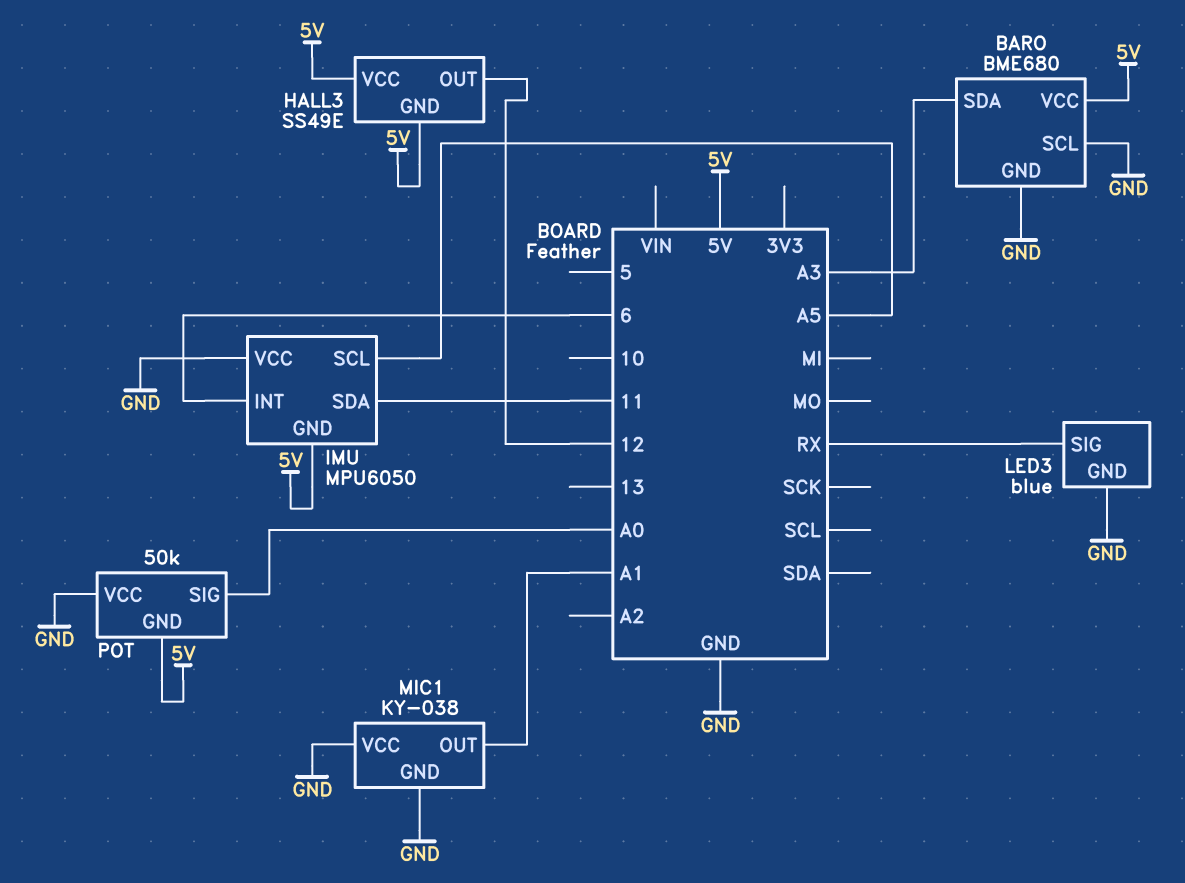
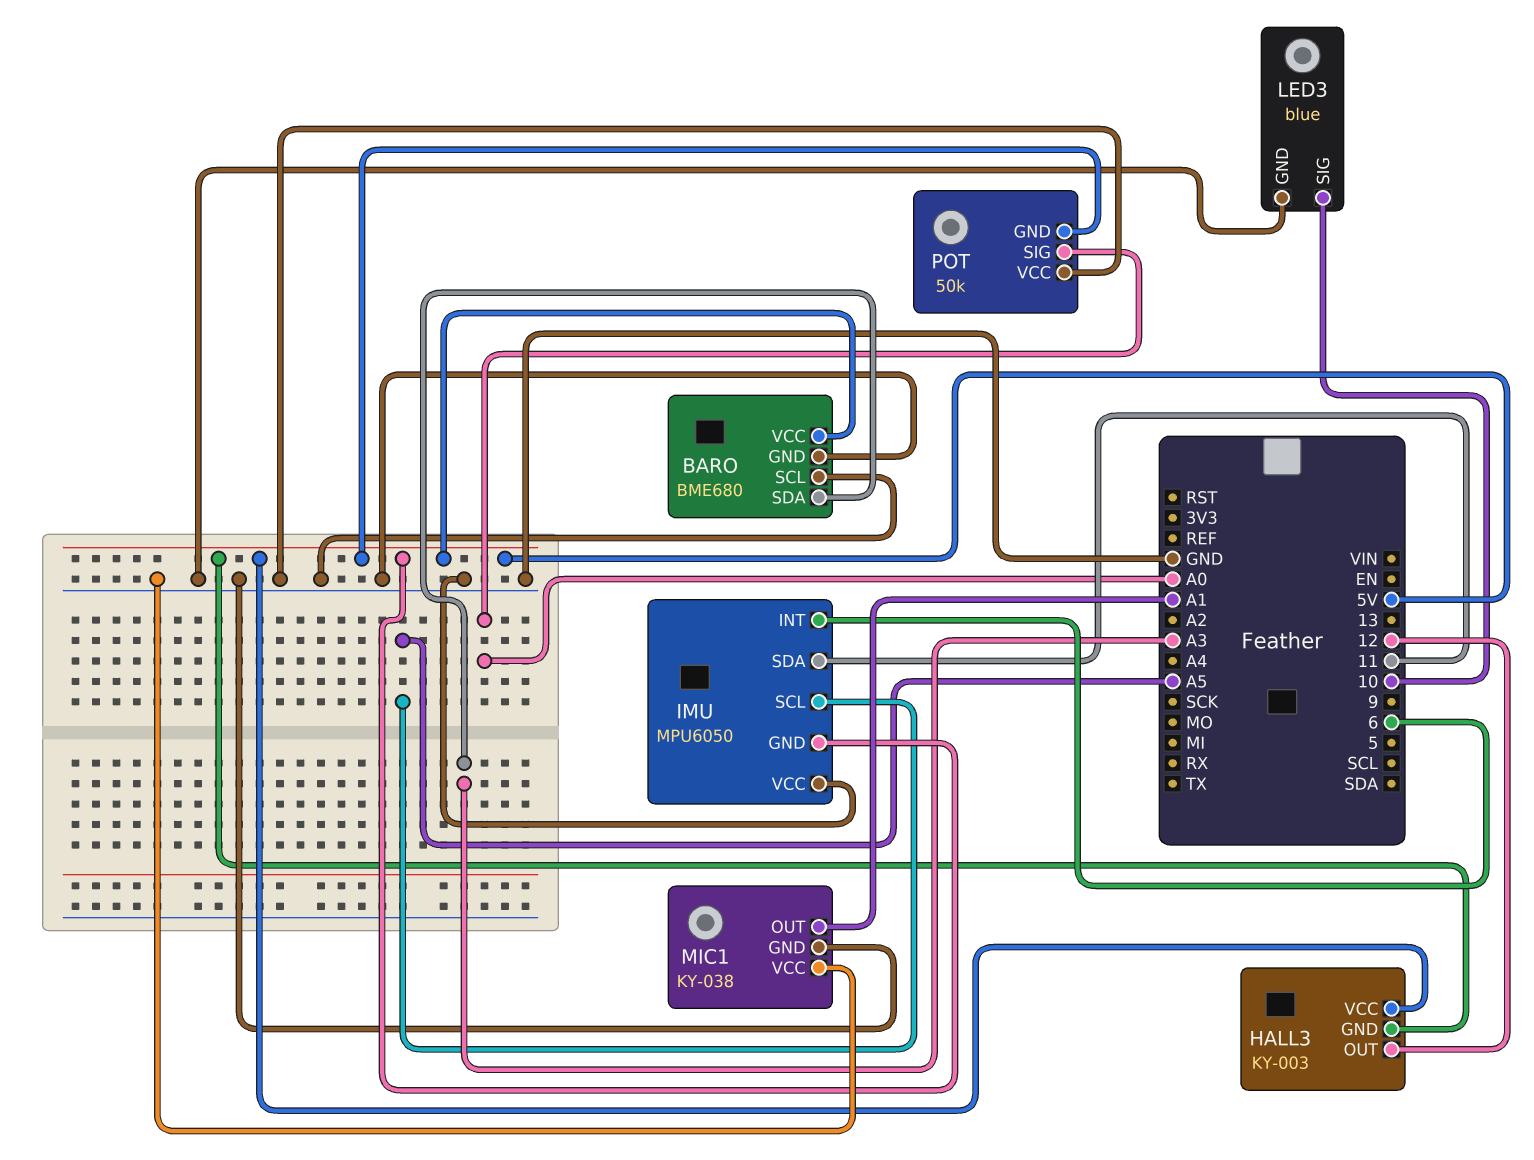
HALL3: SS49E -> KY-003
LED3 pin SIG: RX -> 10

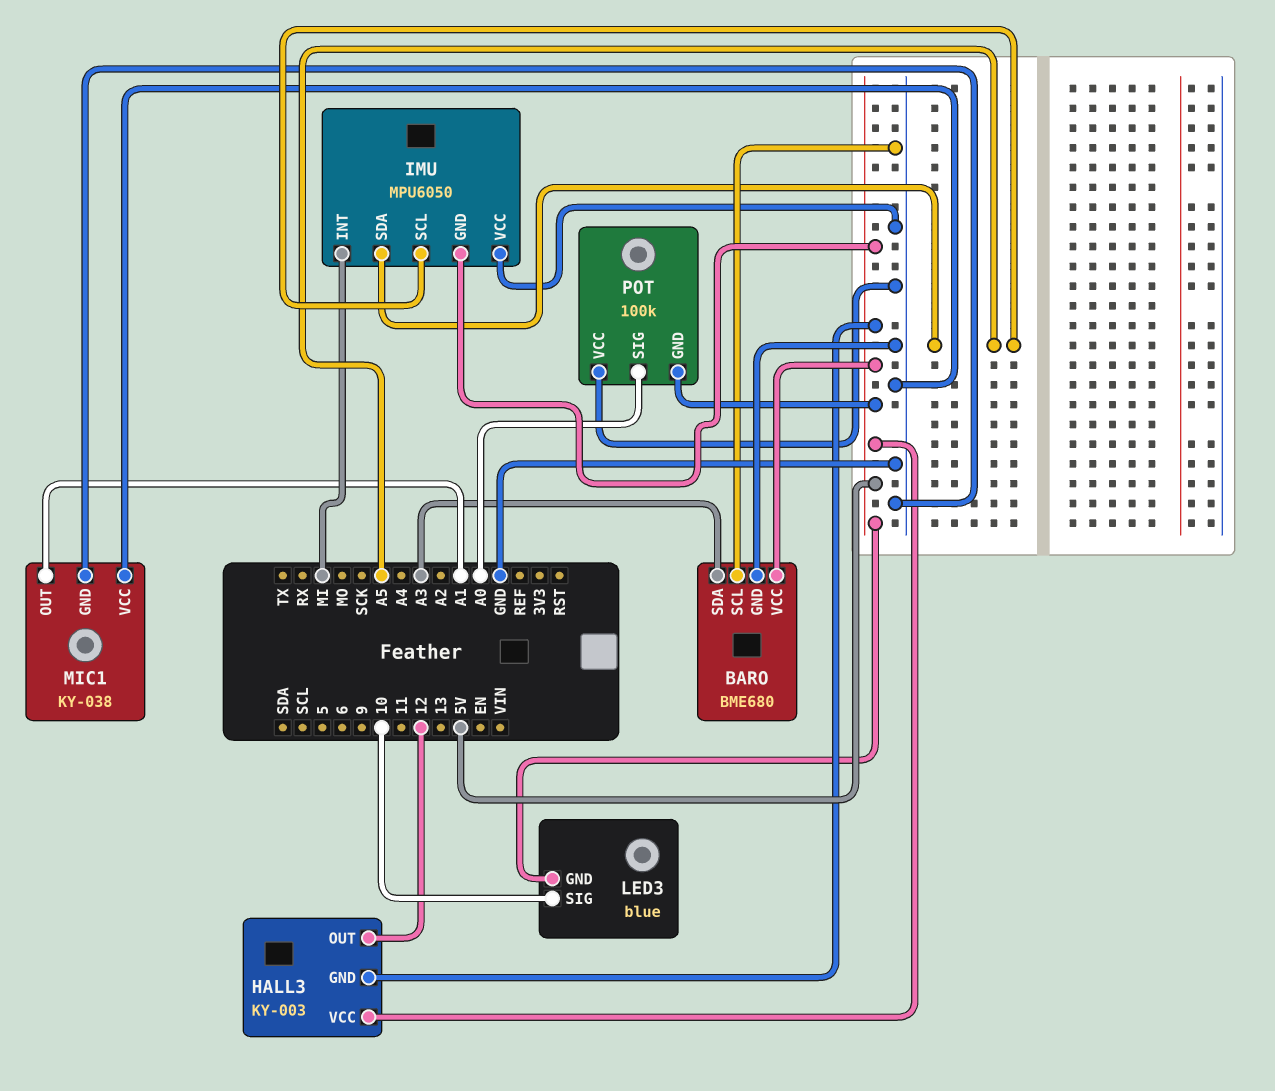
IMU pin INT: 6 -> MI
IMU pin SDA: 11 -> A5
LED3 pin GND: GND -> 5V
POT: 50k -> 100k

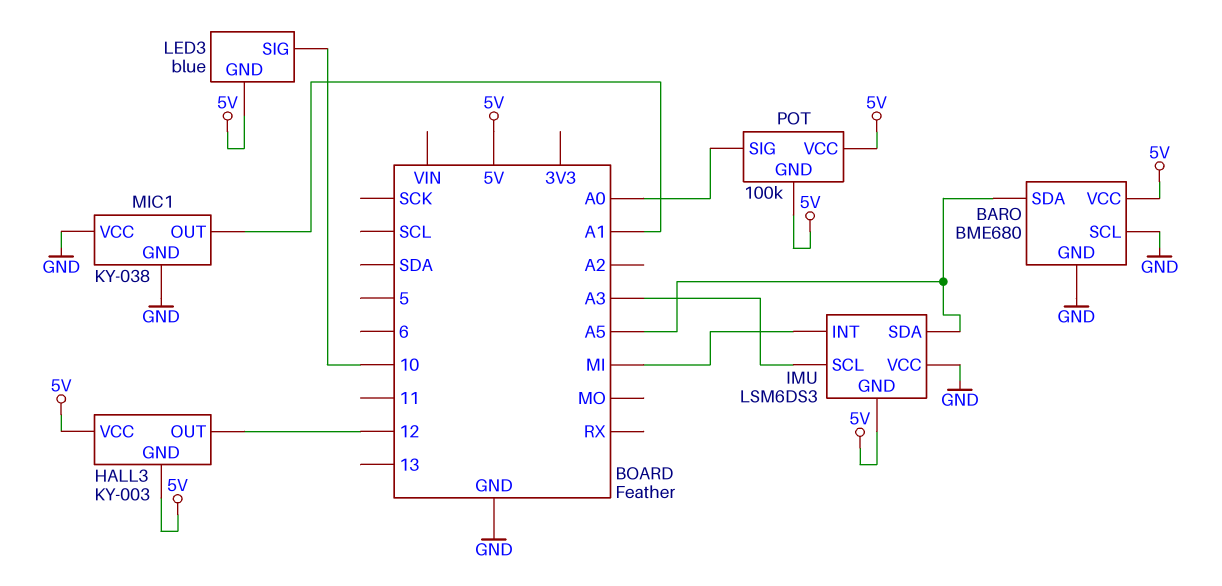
BARO pin SDA: A3 -> A5
IMU: MPU6050 -> LSM6DS3
IMU pin SCL: A5 -> A3
POT pin VCC: GND -> 5V

